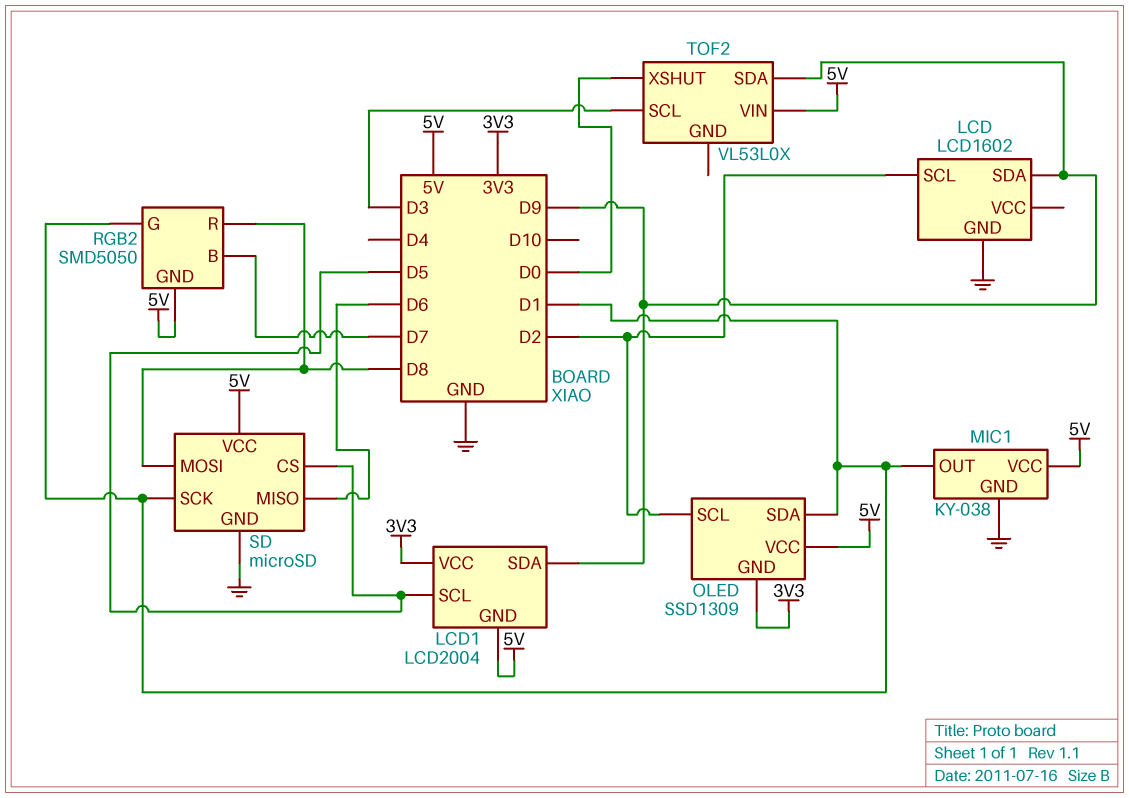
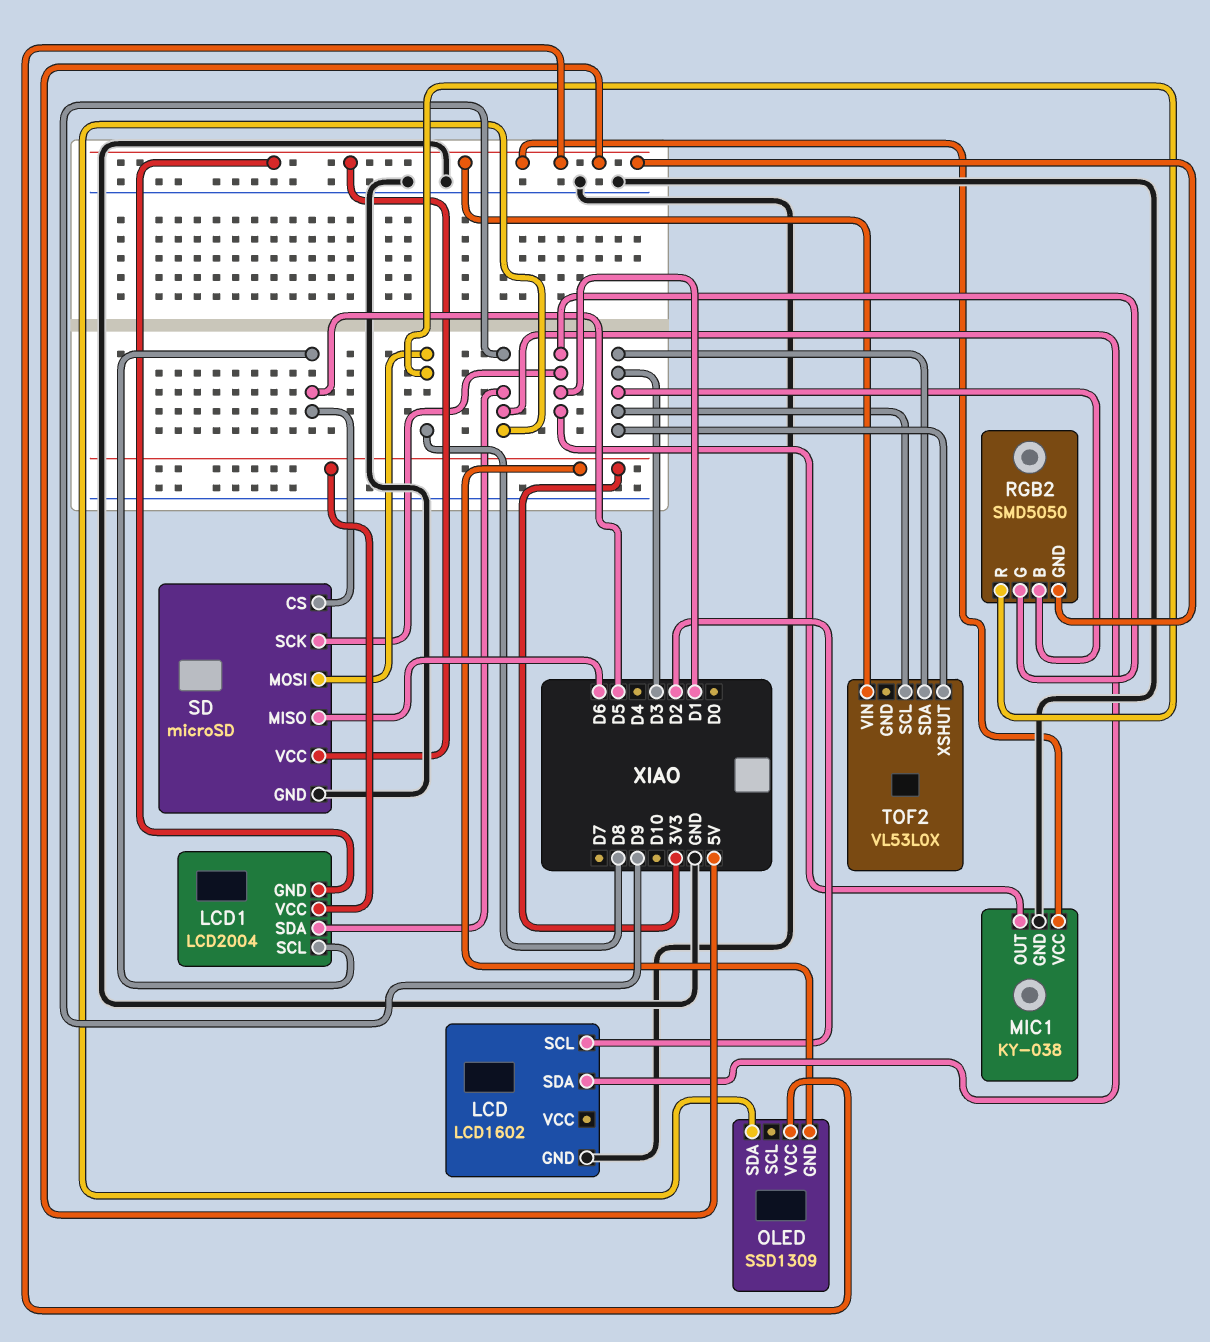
OLED pin SCL: D2 -> none
OLED pin SDA: D1 -> D9
RGB2 pin B: D7 -> D3
TOF2 pin SDA: D9 -> D3
TOF2 pin XSHUT: D0 -> D3

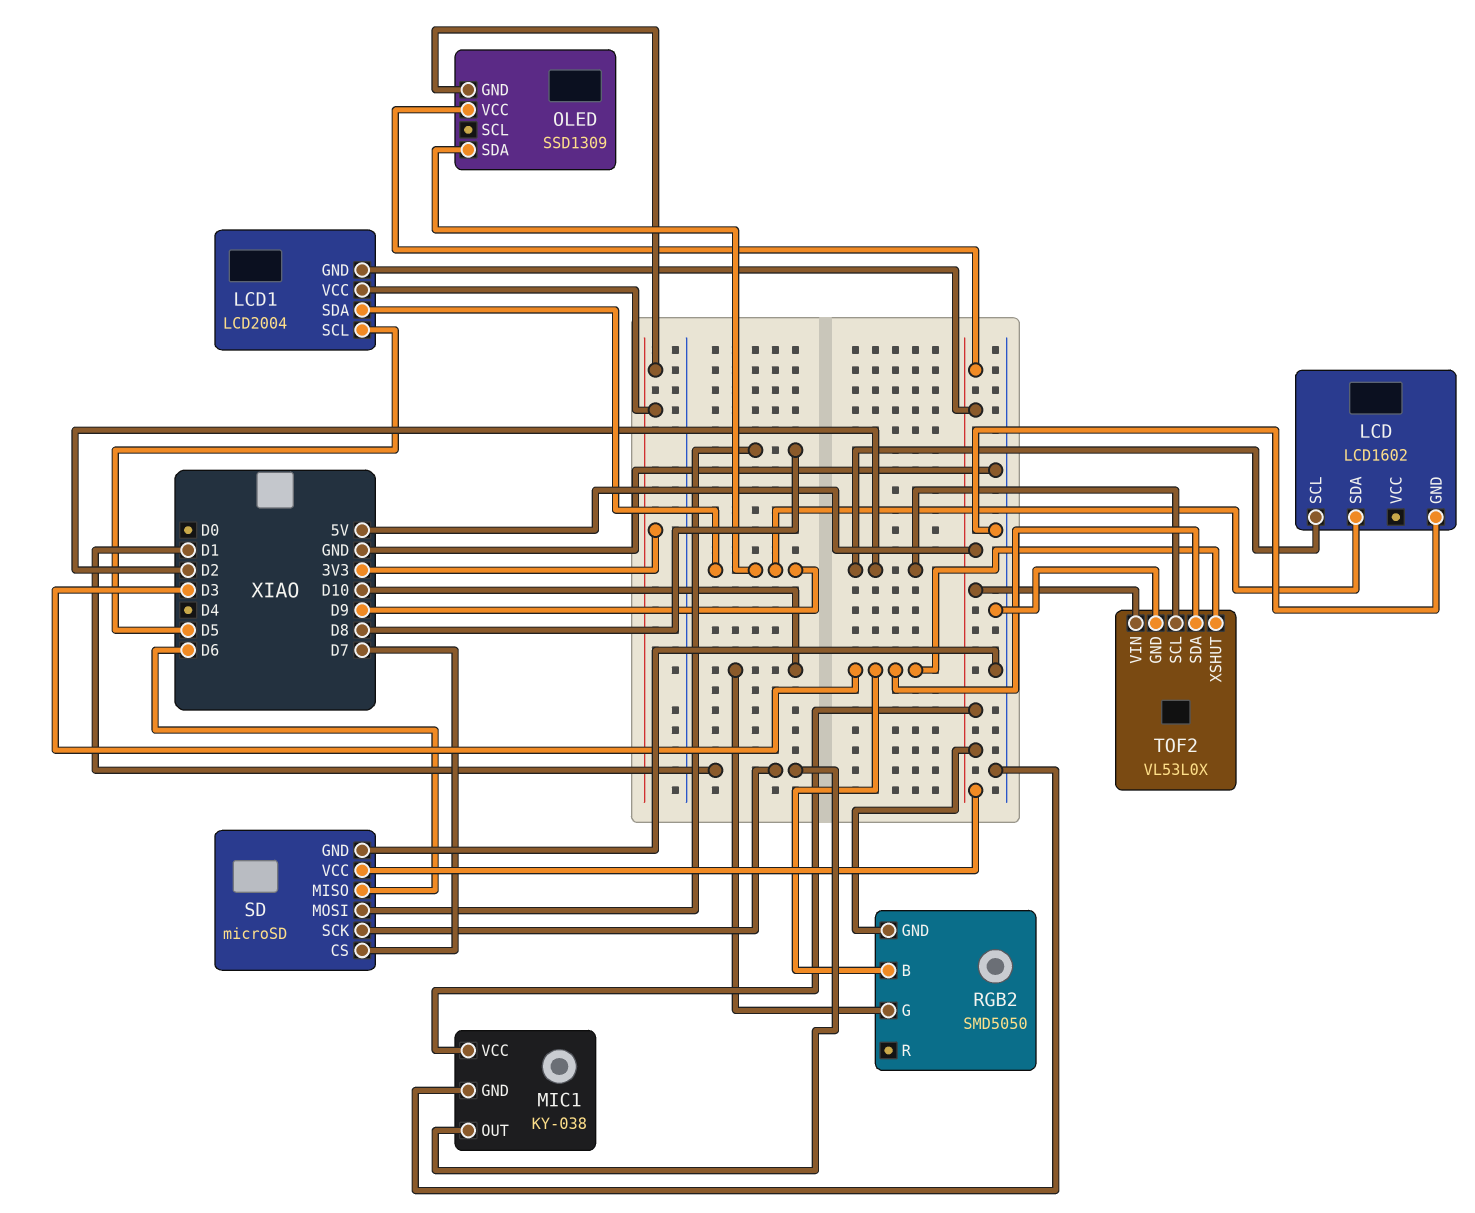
RGB2 pin G: D1 -> D10
RGB2 pin R: D8 -> none
SD pin CS: D5 -> D7
TOF2 pin GND: none -> GND
TOF2 pin SCL: D3 -> D2

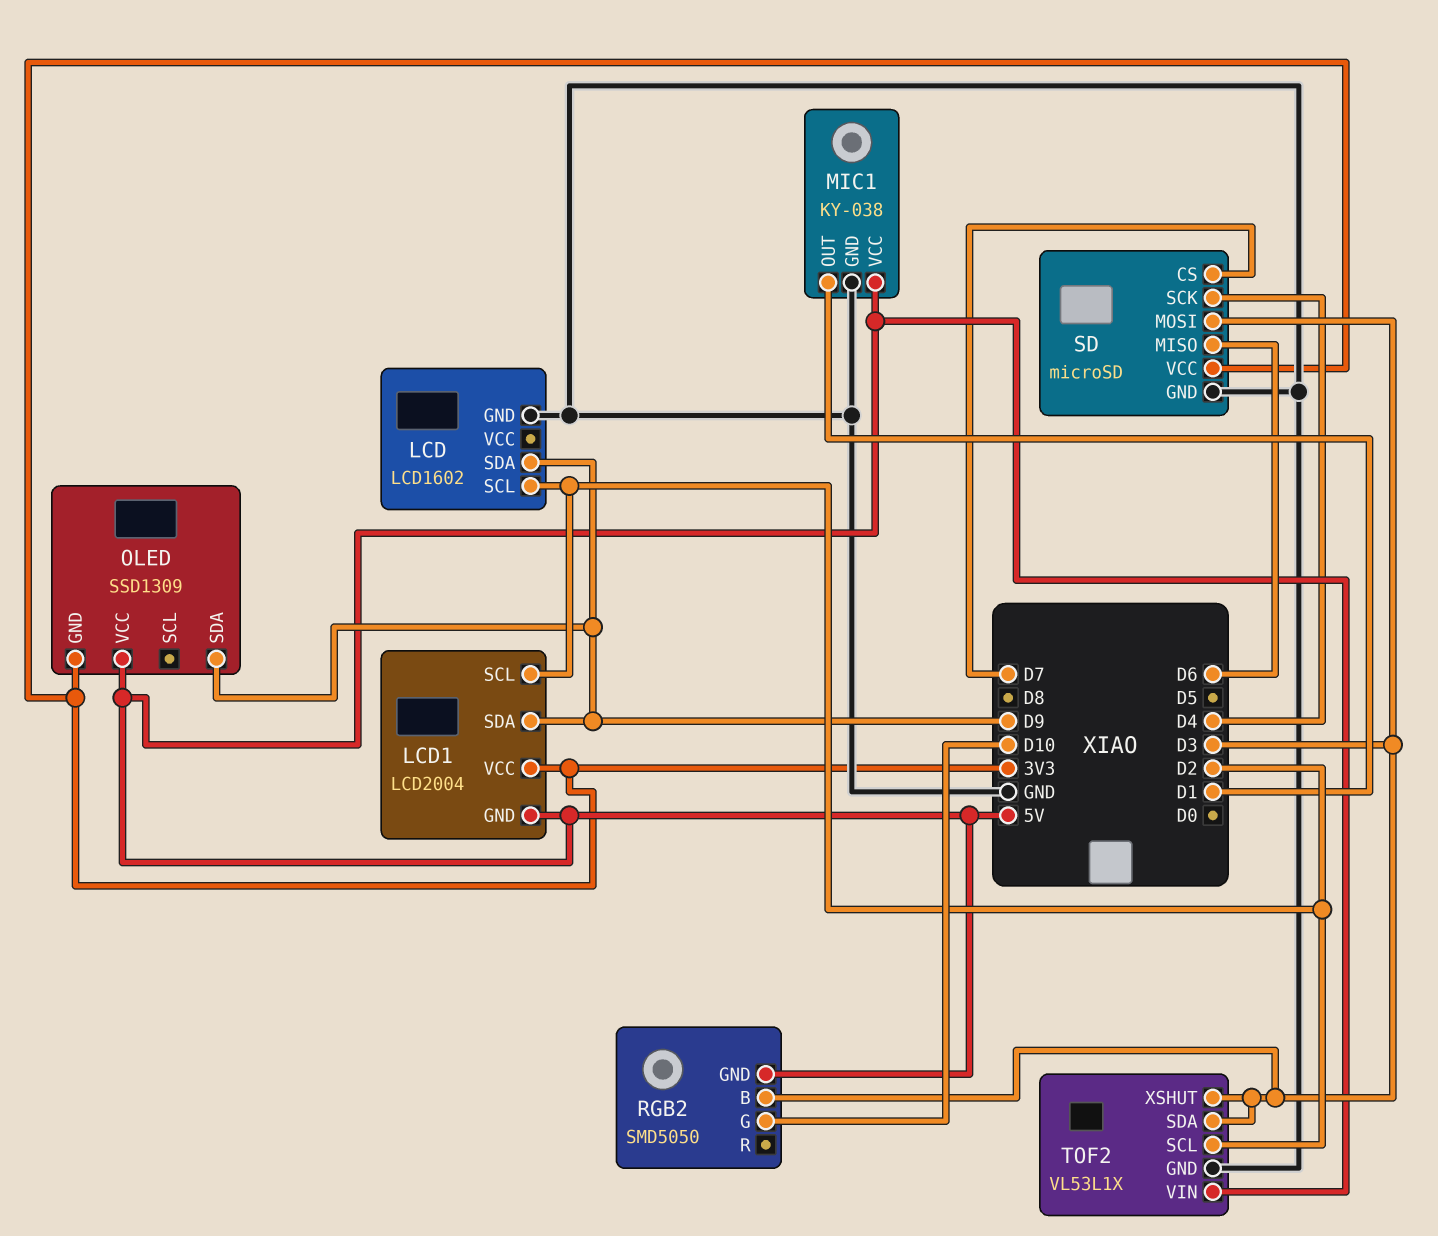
LCD1 pin SCL: D5 -> D2
SD pin MOSI: D8 -> D3
SD pin SCK: D1 -> D4
SD pin VCC: 5V -> 3V3
TOF2: VL53L0X -> VL53L1X

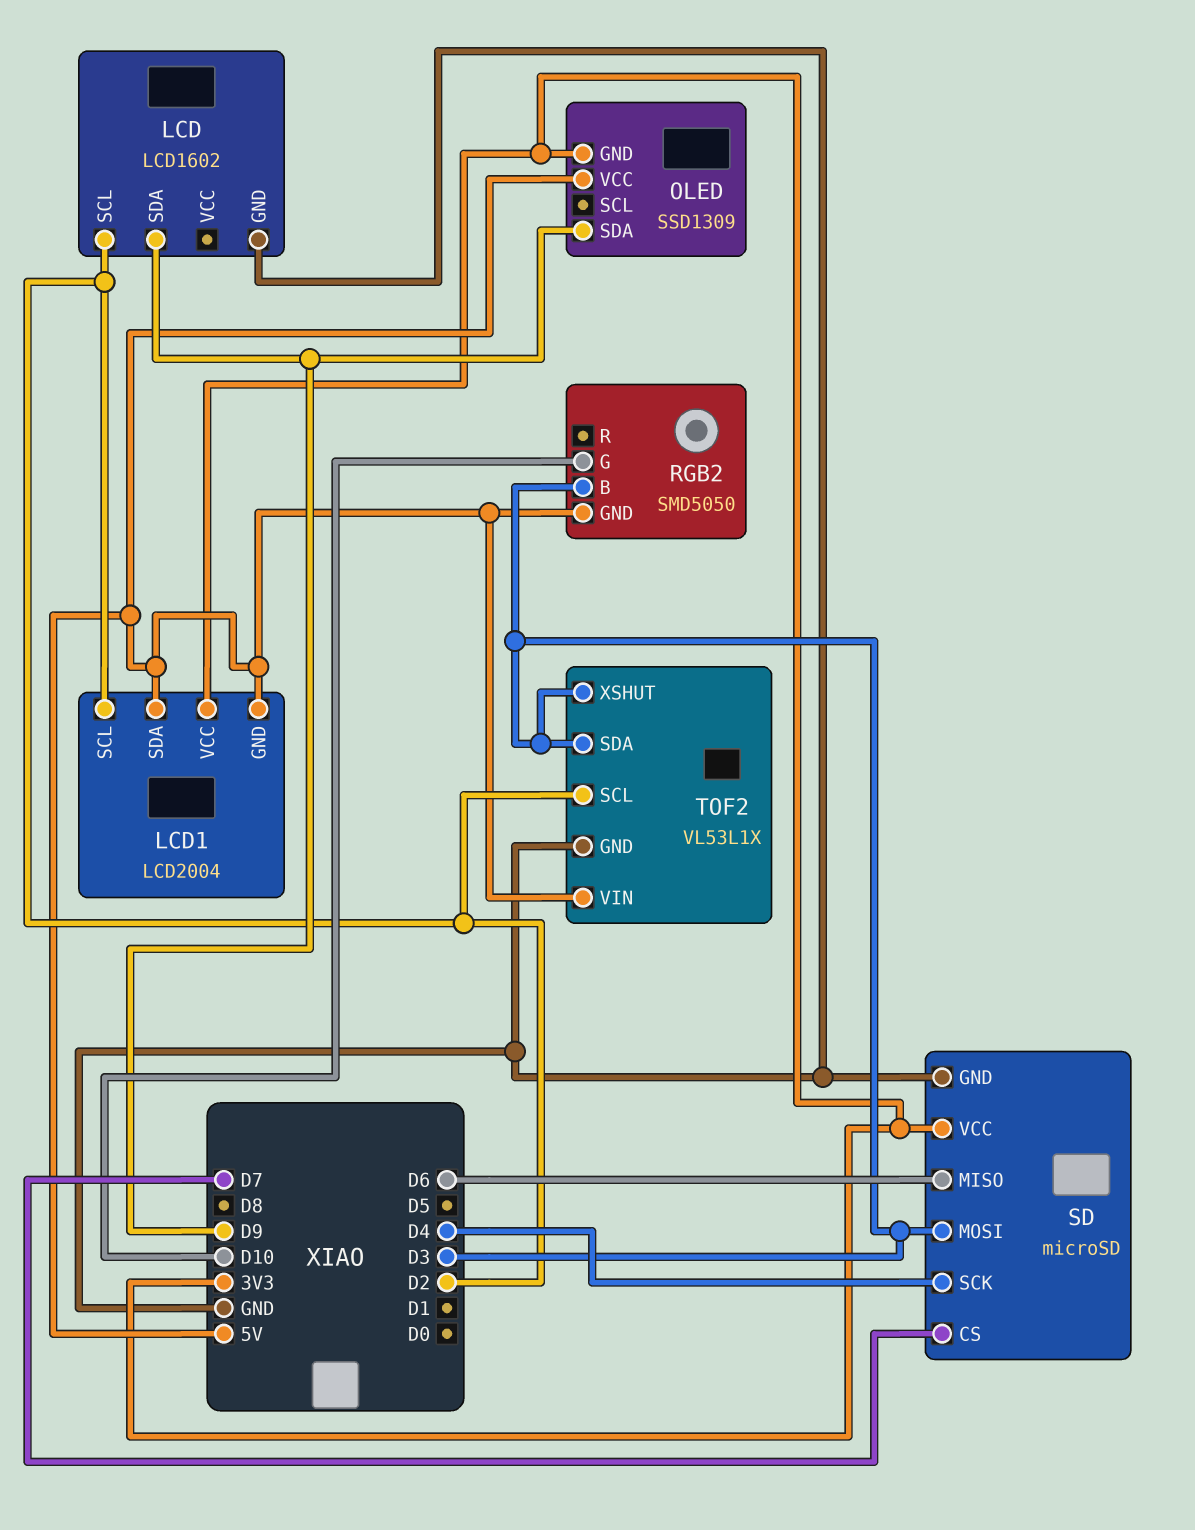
LCD1 pin SDA: D9 -> 5V
MIC1: KY-038 -> none
MIC1 pin GND: GND -> none
MIC1 pin OUT: D1 -> none
MIC1 pin VCC: 5V -> none

